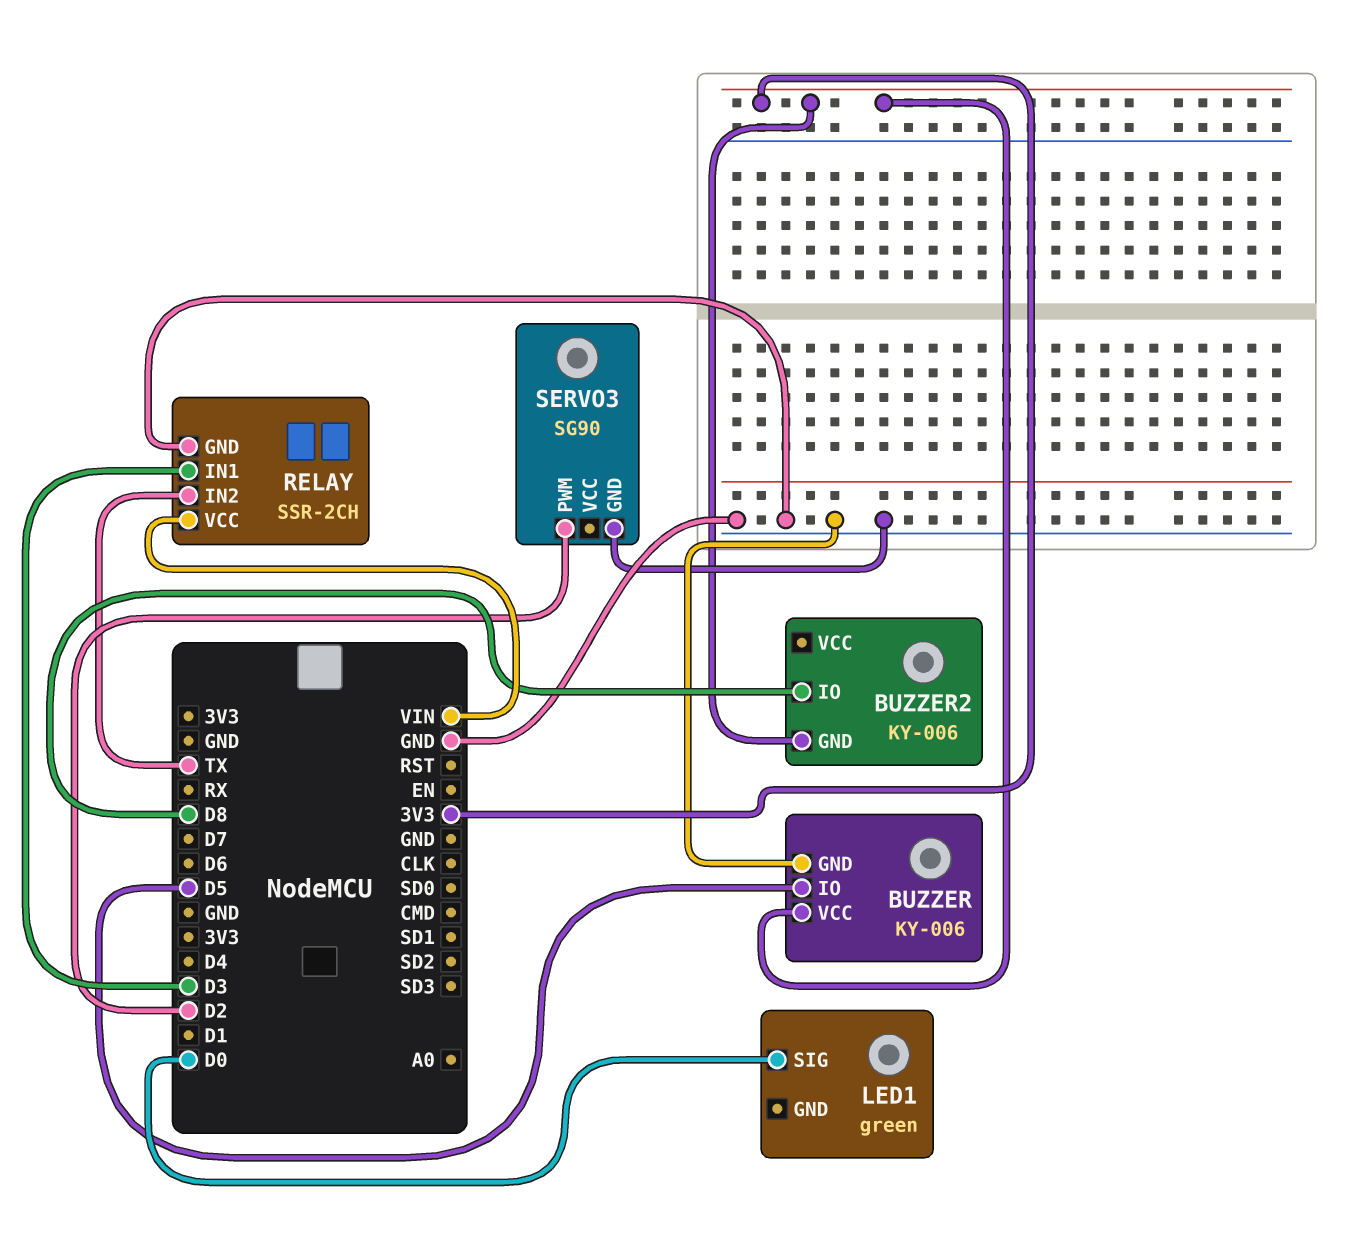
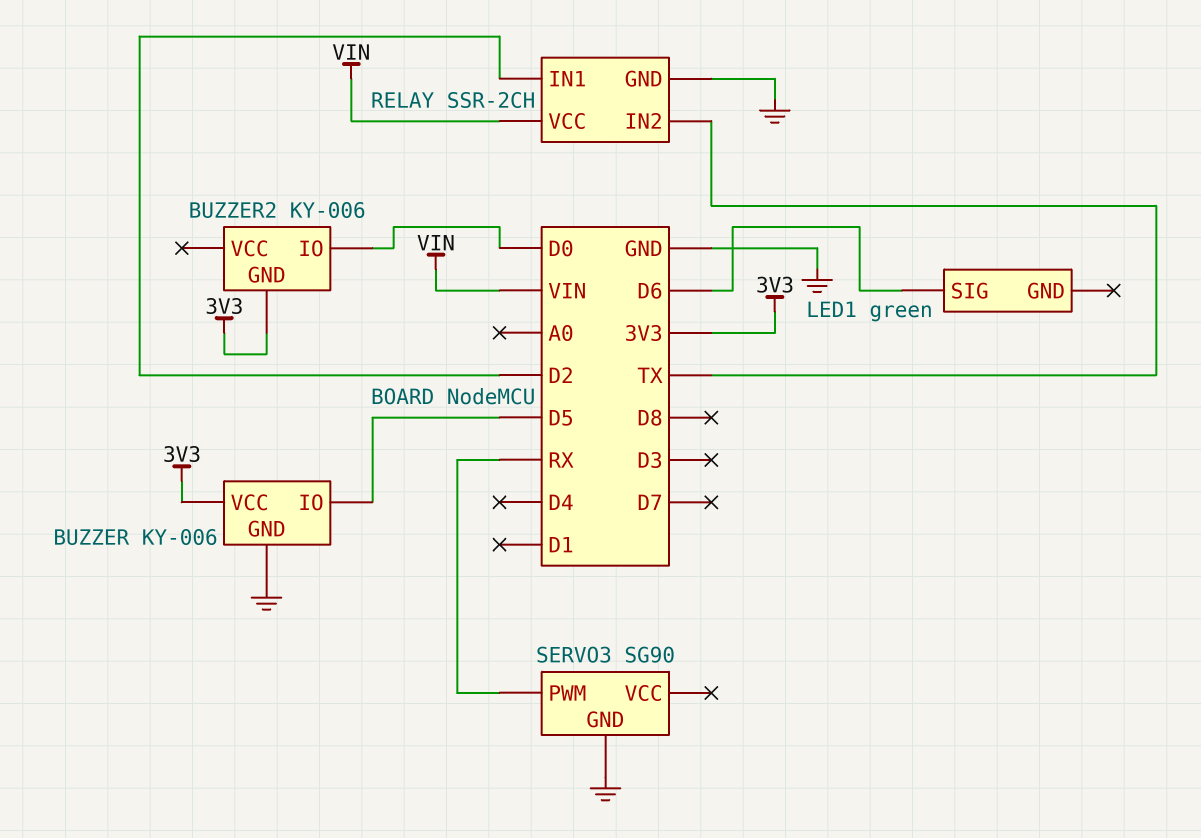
BUZZER2 pin IO: D8 -> D0
LED1 pin SIG: D0 -> D6
RELAY pin IN1: D3 -> D2
SERVO3 pin PWM: D2 -> RX

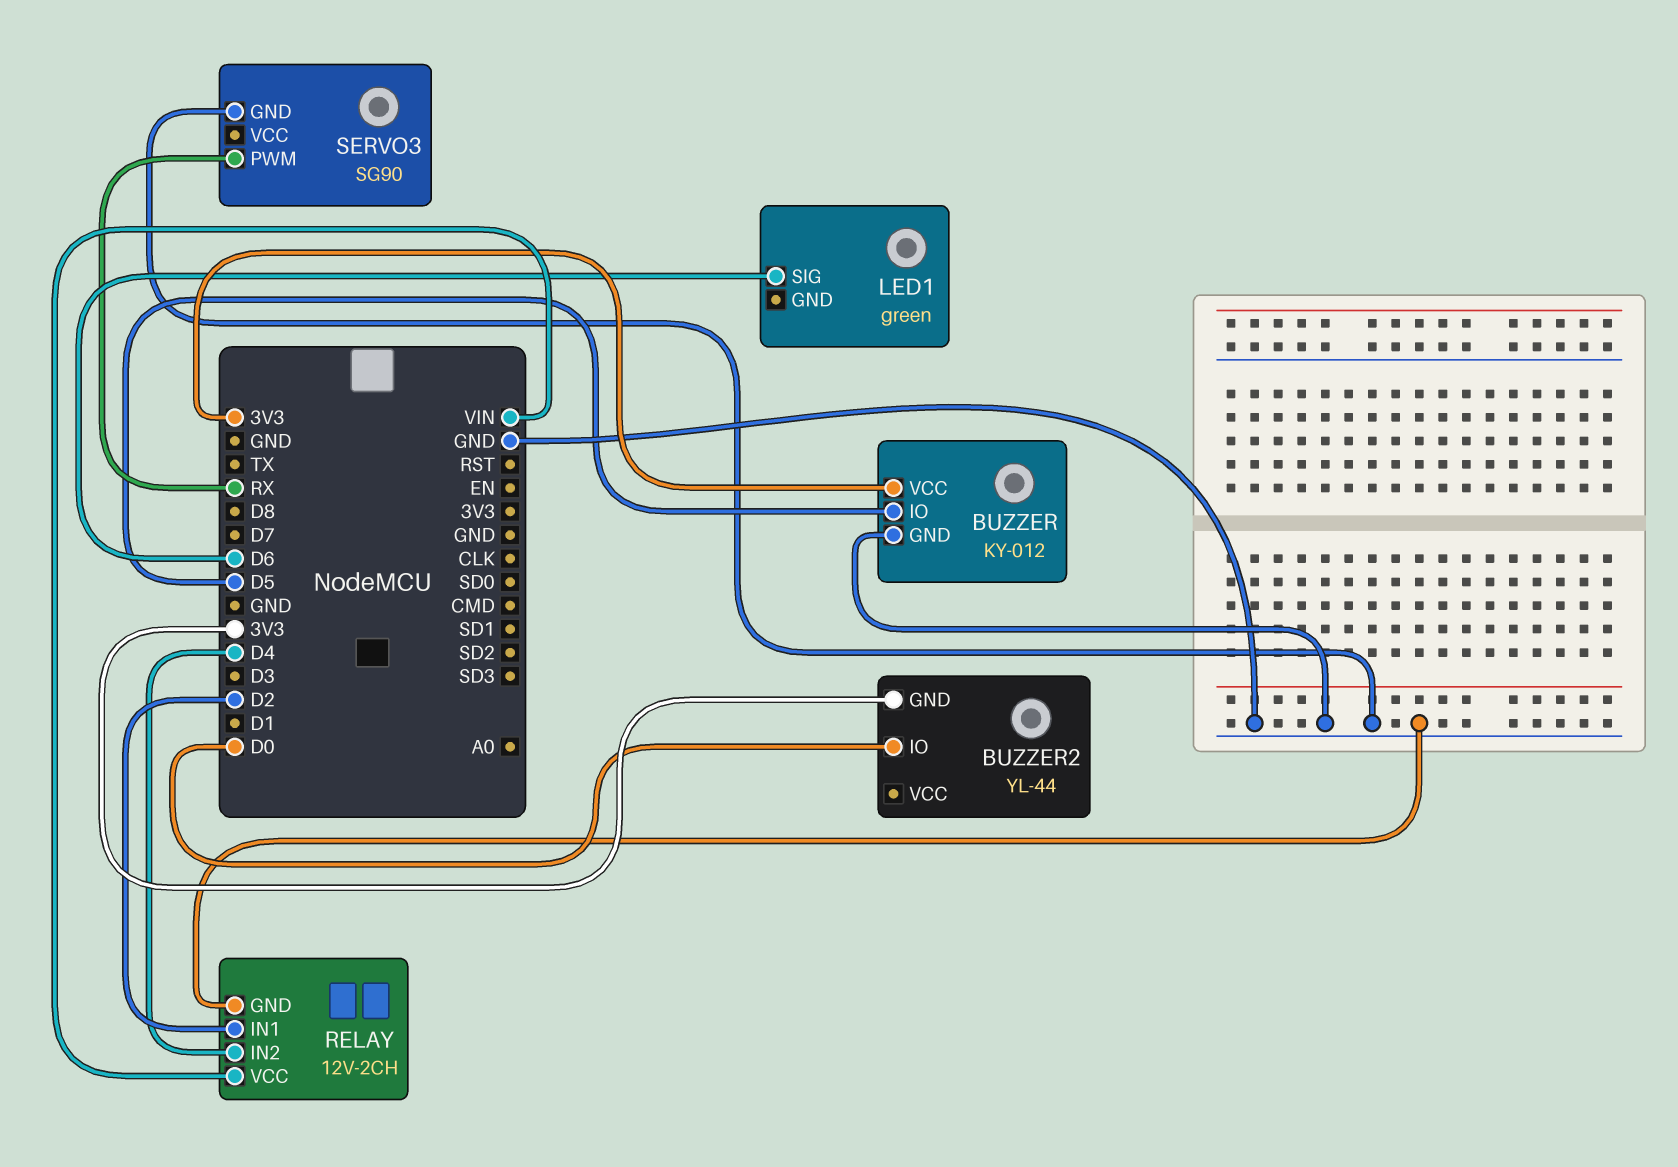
BUZZER: KY-006 -> KY-012
BUZZER2: KY-006 -> YL-44
RELAY: SSR-2CH -> 12V-2CH
RELAY pin IN2: TX -> D4

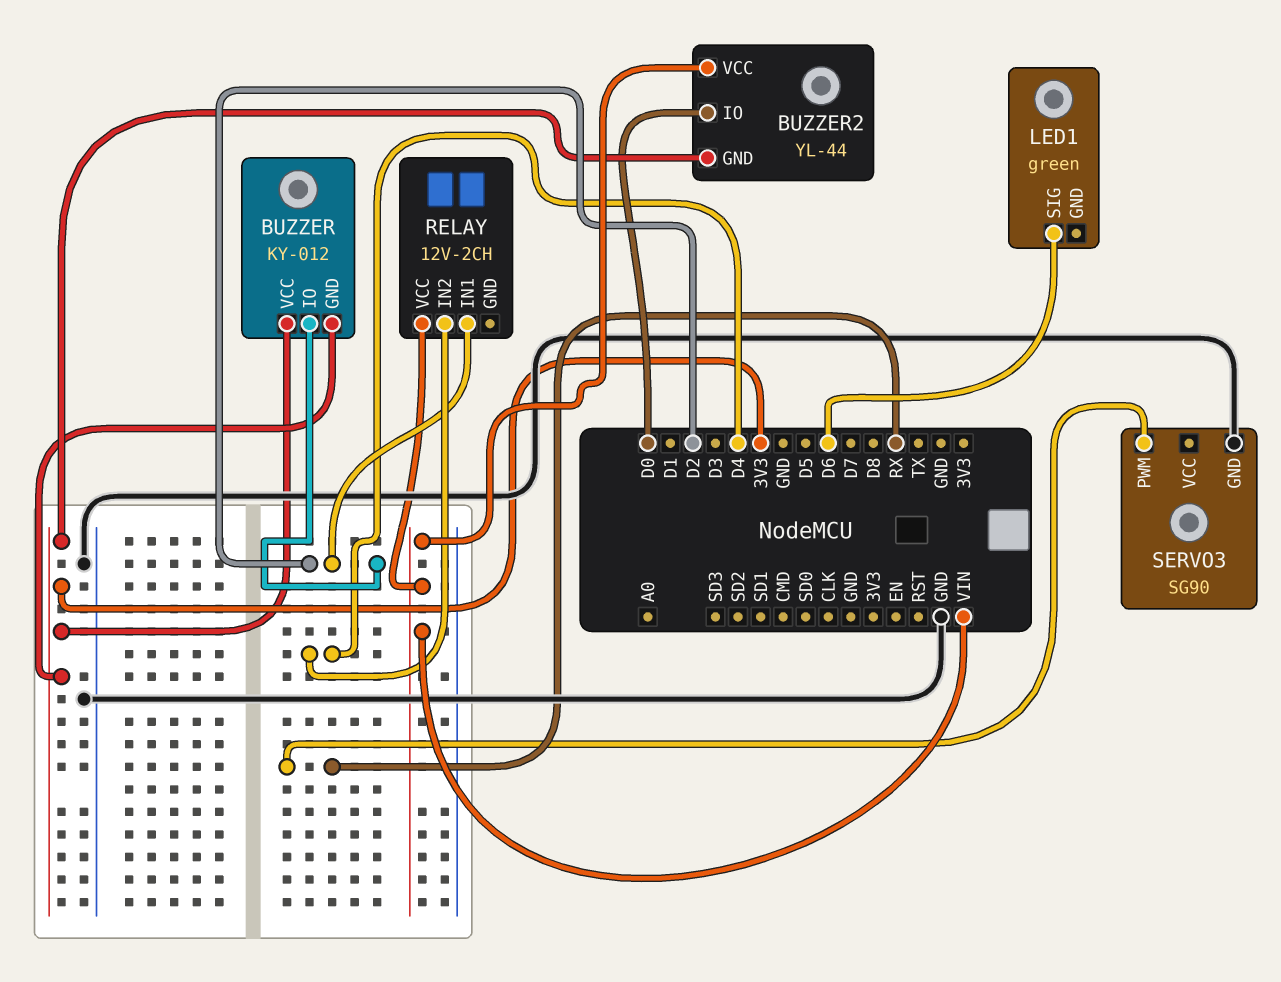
BUZZER pin GND: GND -> 3V3
BUZZER pin IO: D5 -> D2
BUZZER2 pin VCC: none -> VIN
RELAY pin GND: GND -> none

